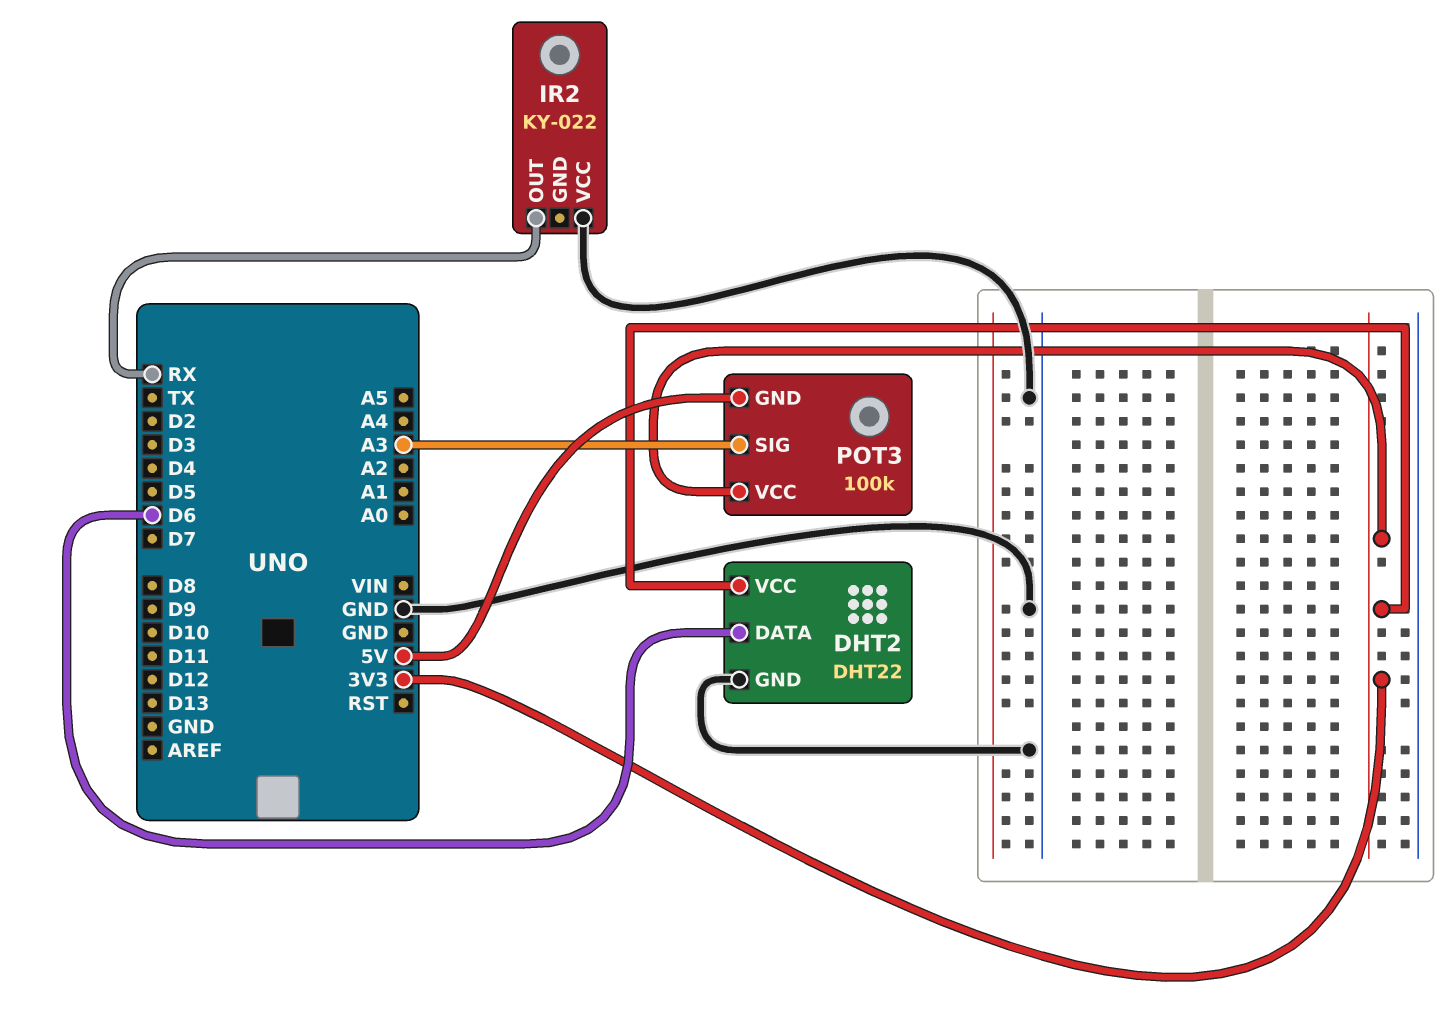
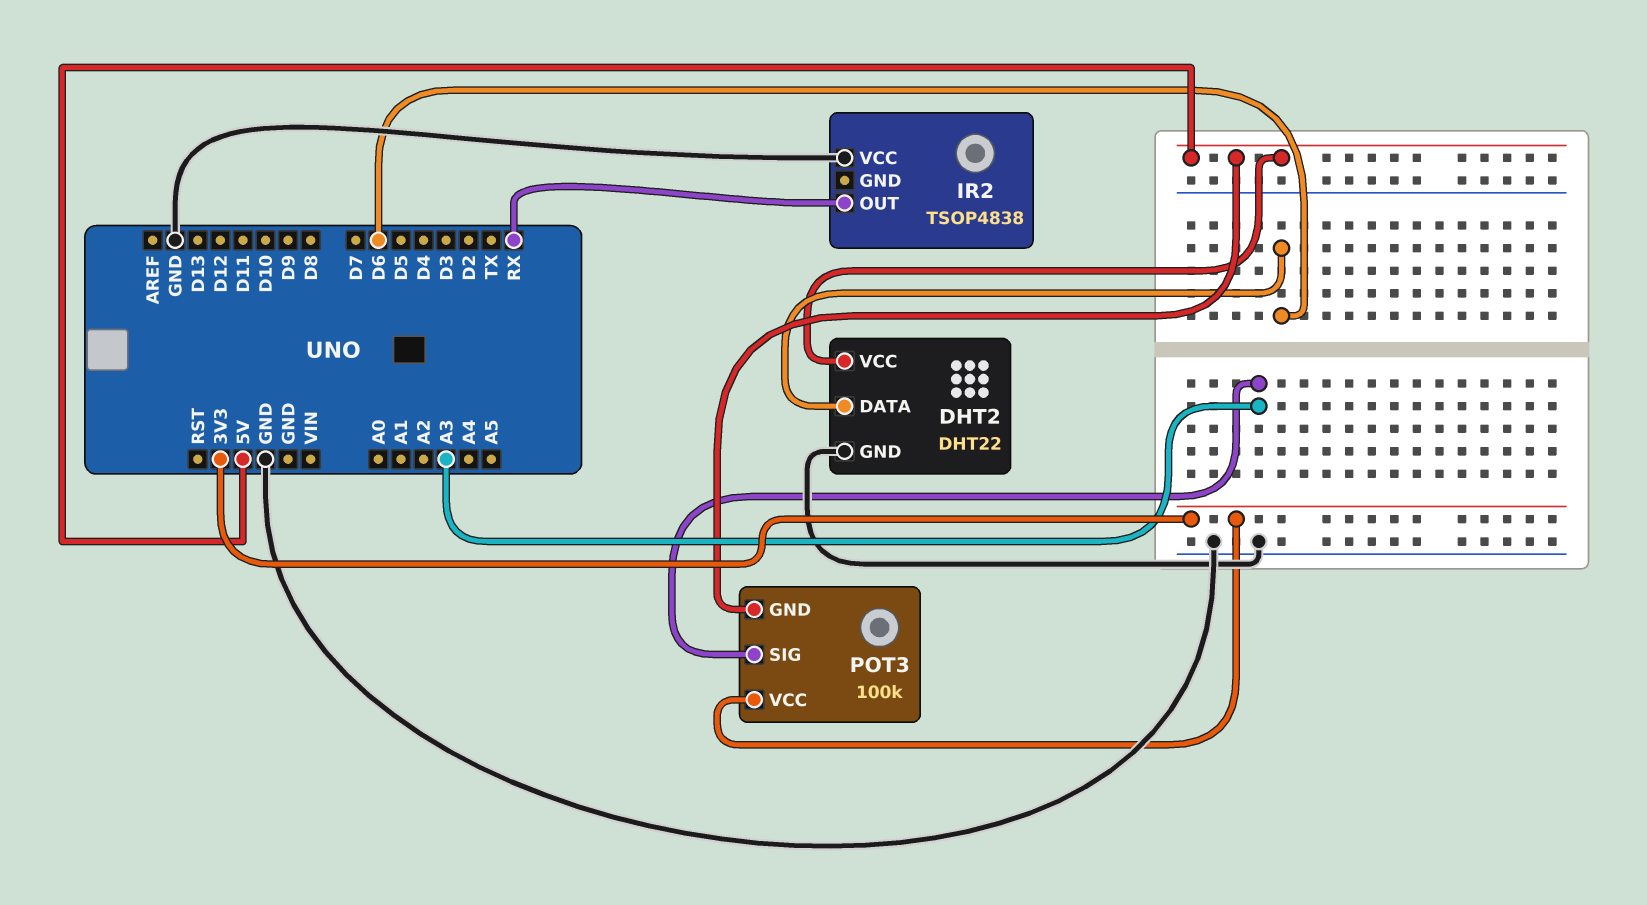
DHT2 pin VCC: 3V3 -> 5V
IR2: KY-022 -> TSOP4838

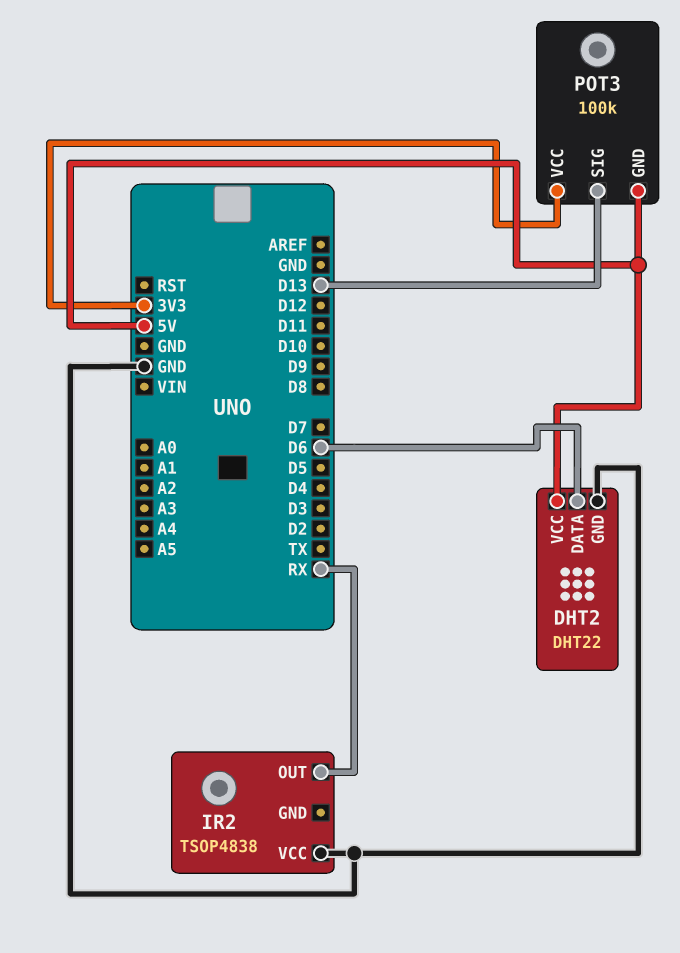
POT3 pin SIG: A3 -> D13

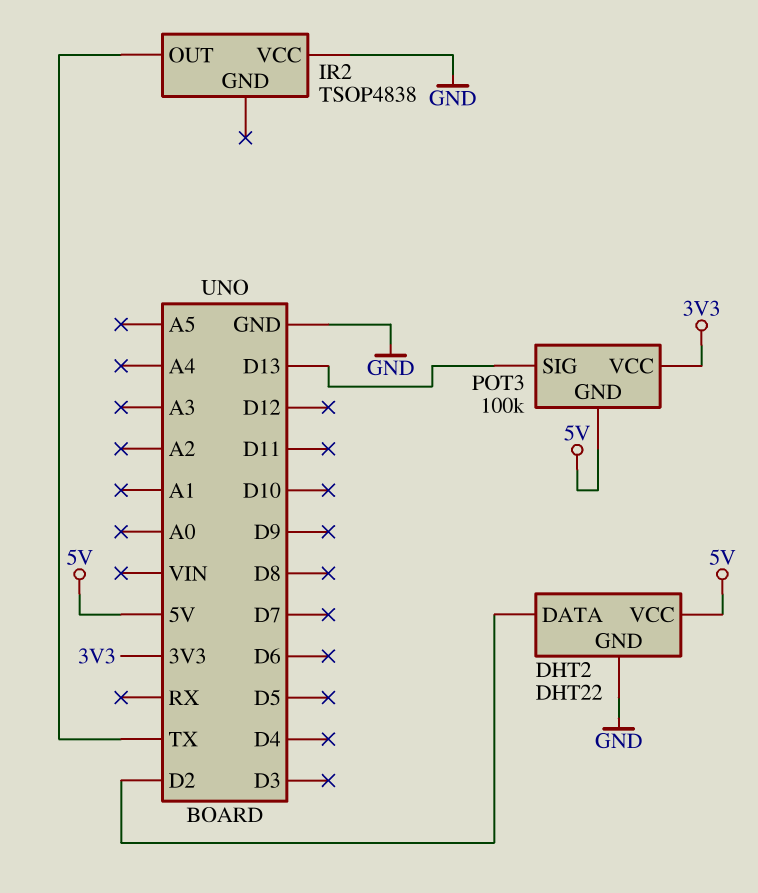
DHT2 pin DATA: D6 -> D2
IR2 pin OUT: RX -> TX

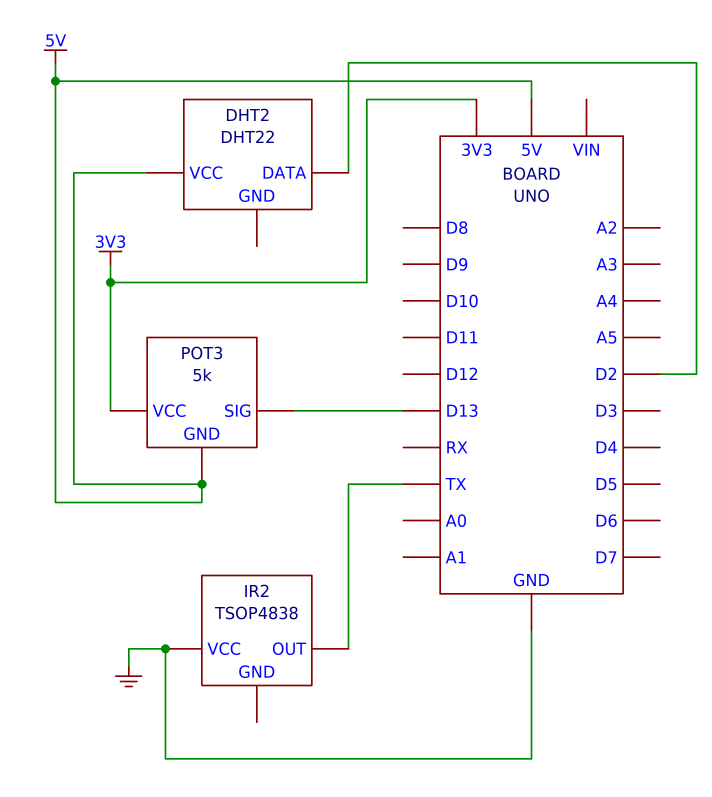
DHT2 pin GND: GND -> none
POT3: 100k -> 5k

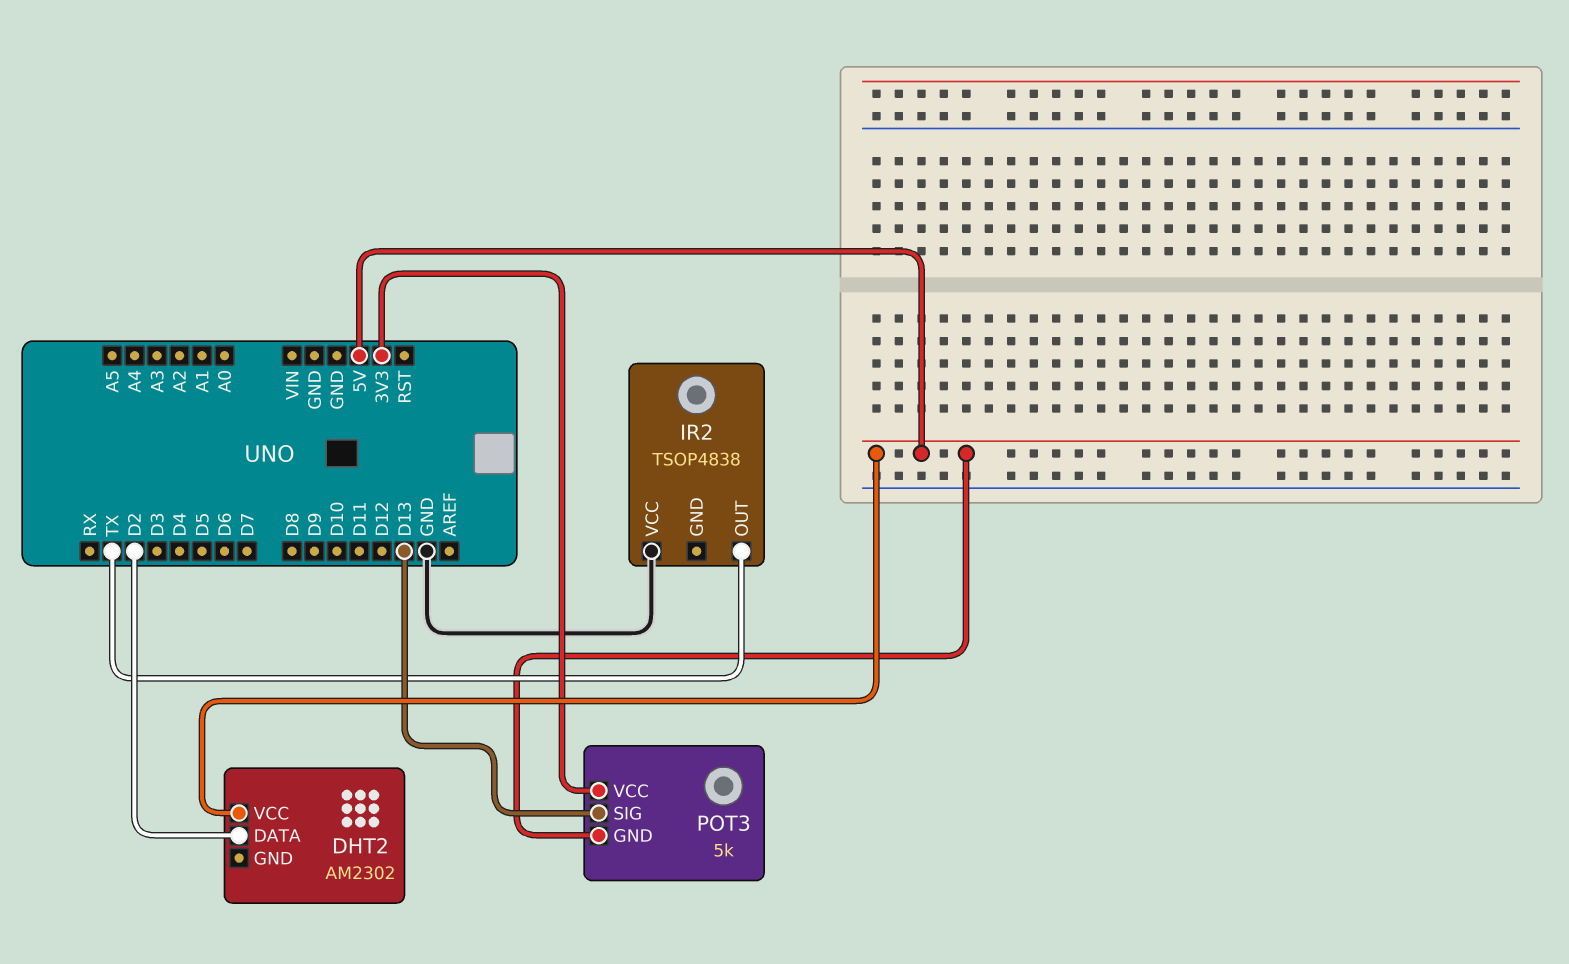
DHT2: DHT22 -> AM2302

